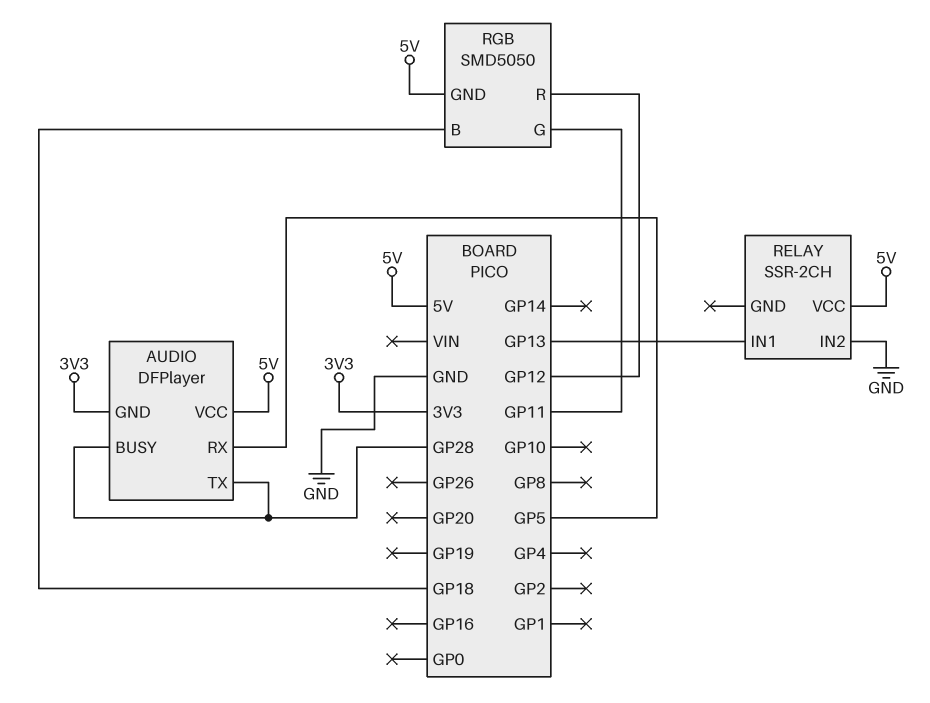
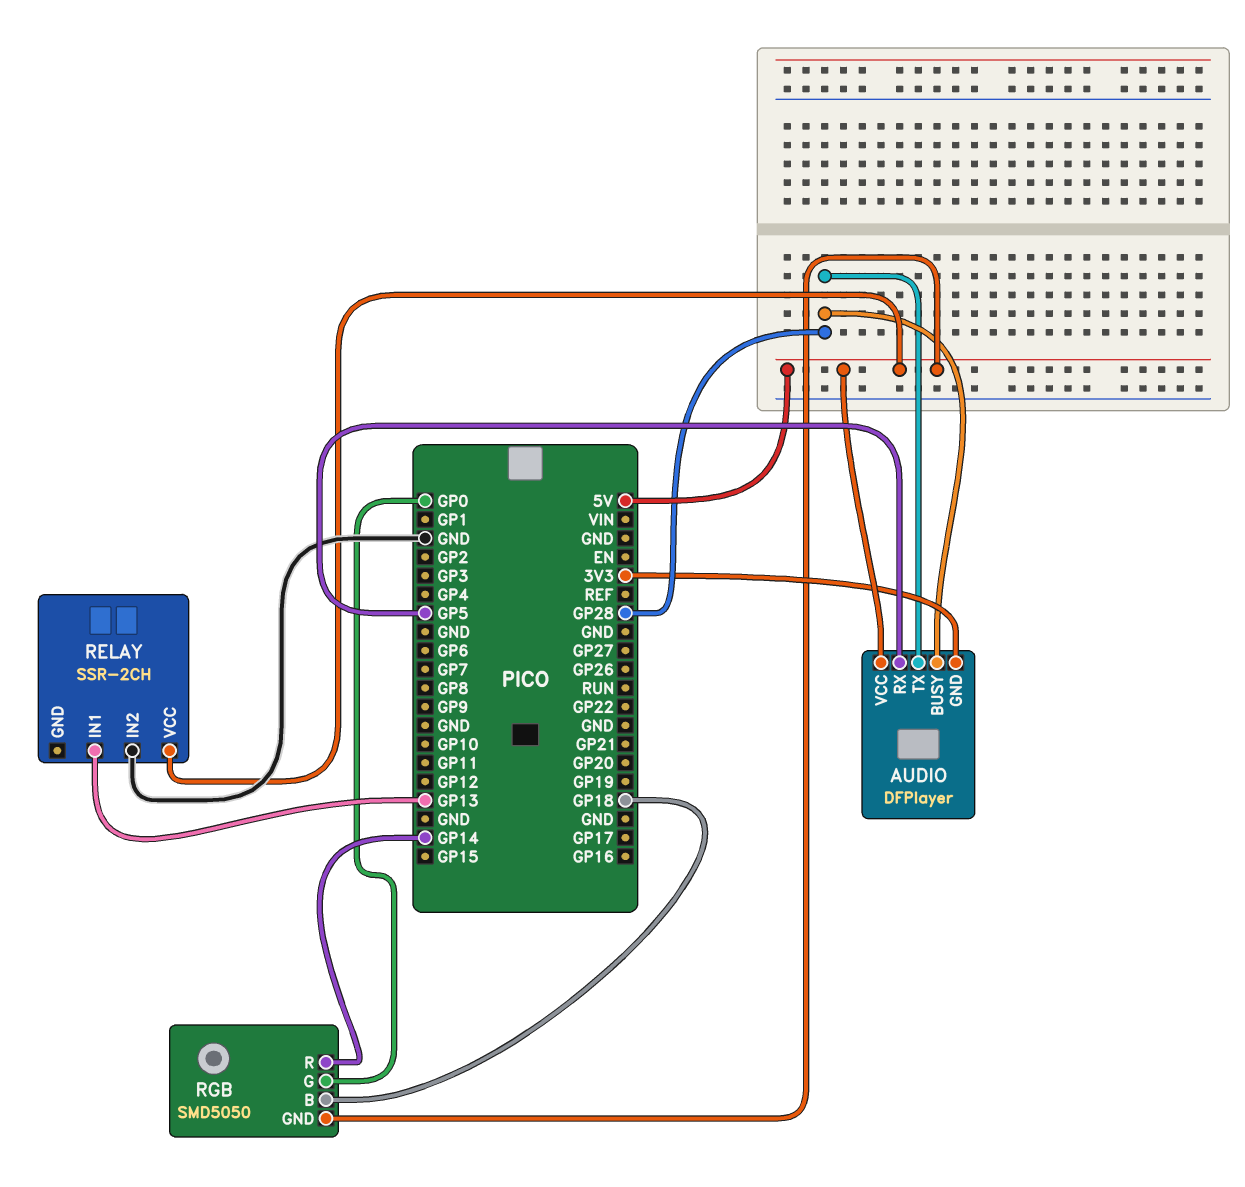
RGB pin G: GP11 -> GP0
RGB pin R: GP12 -> GP14

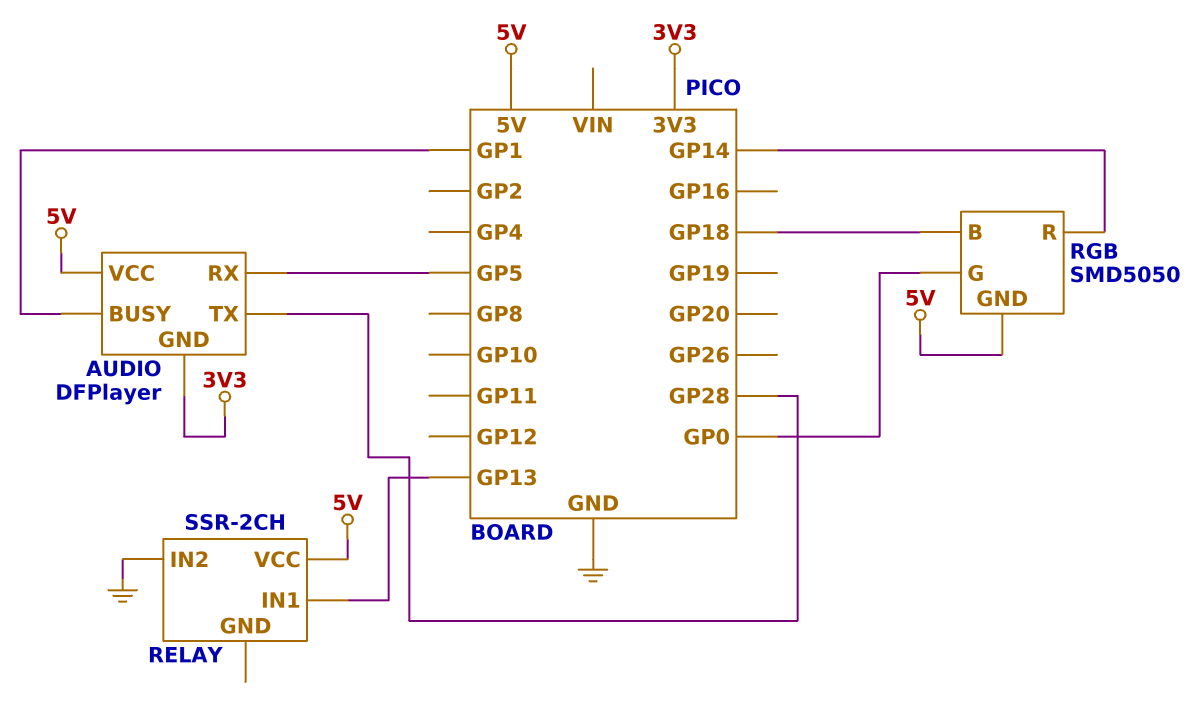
AUDIO pin BUSY: GP28 -> GP1

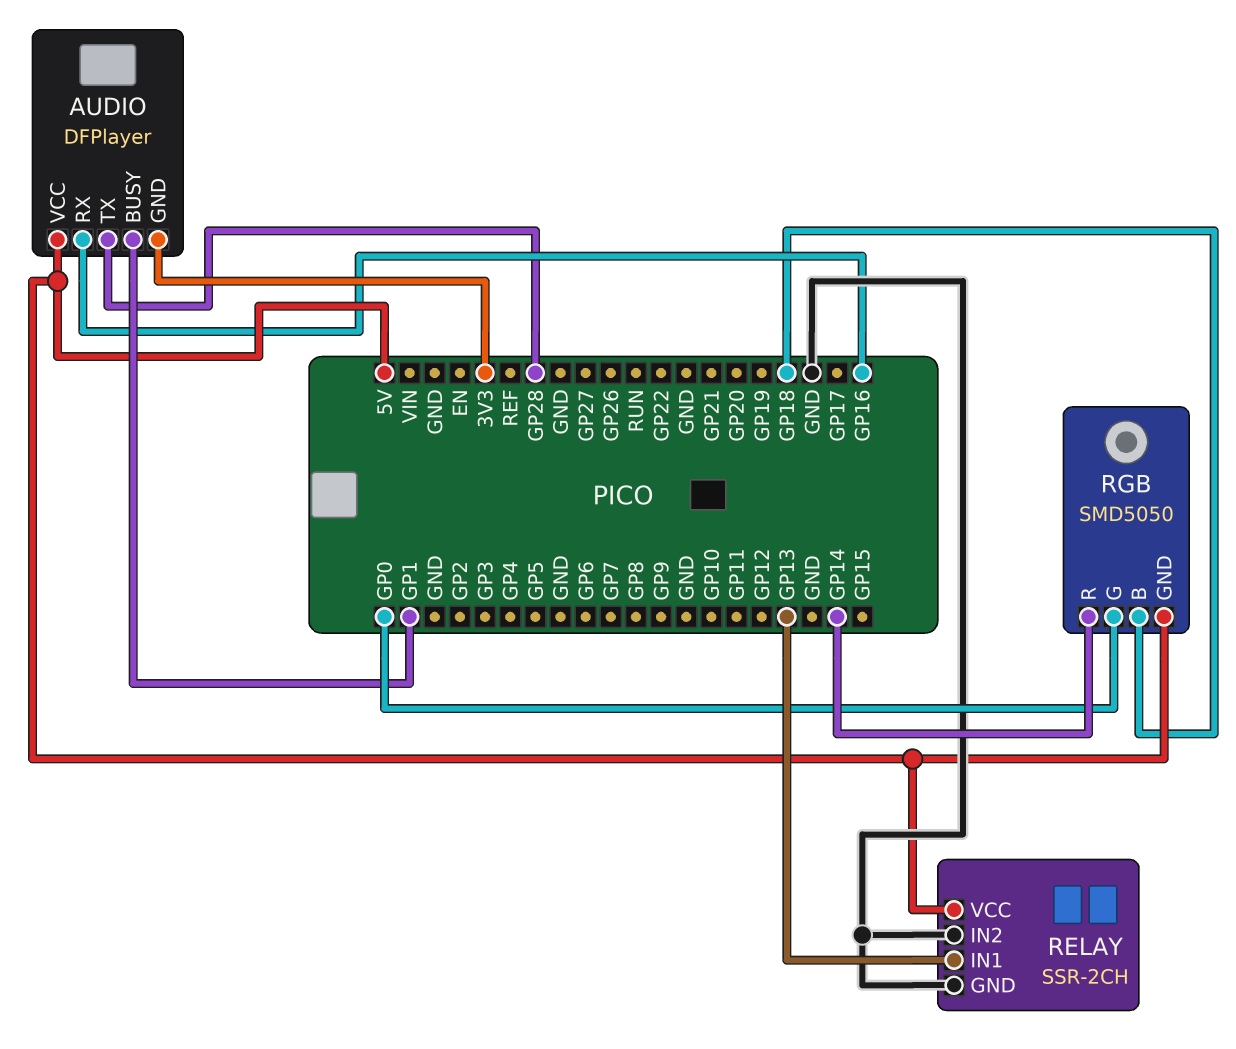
AUDIO pin RX: GP5 -> GP16
RELAY pin GND: none -> GND

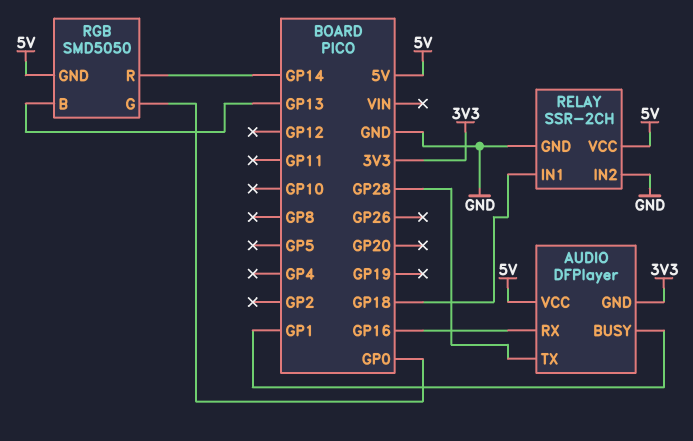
RELAY pin IN1: GP13 -> GP18
RGB pin B: GP18 -> GP13

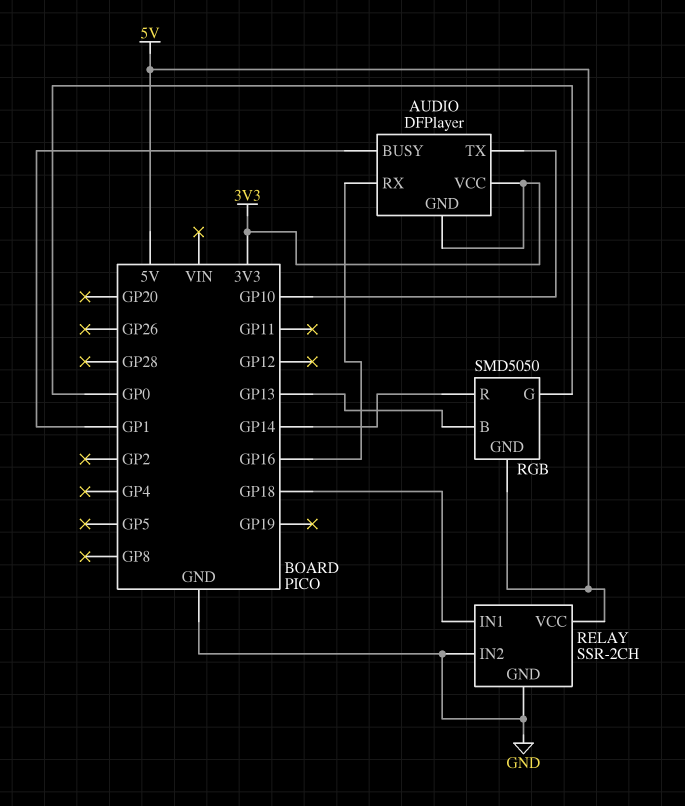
AUDIO pin TX: GP28 -> GP10
AUDIO pin VCC: 5V -> 3V3

